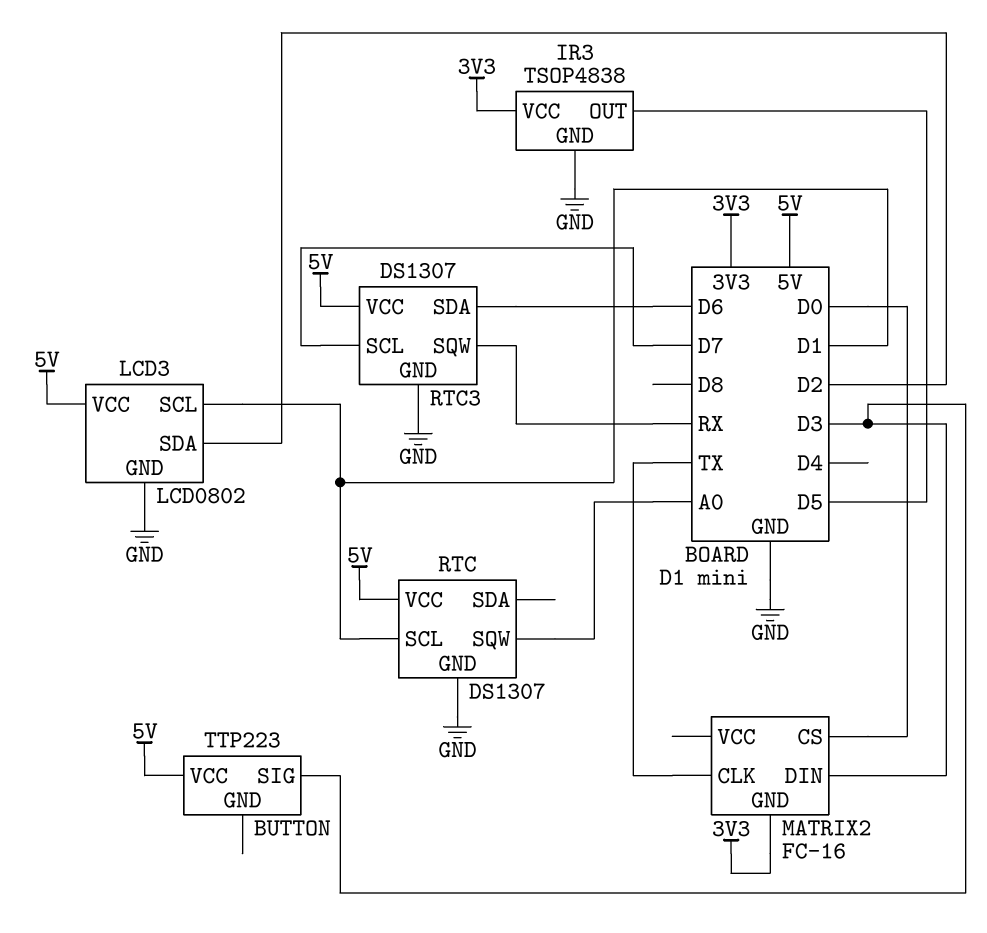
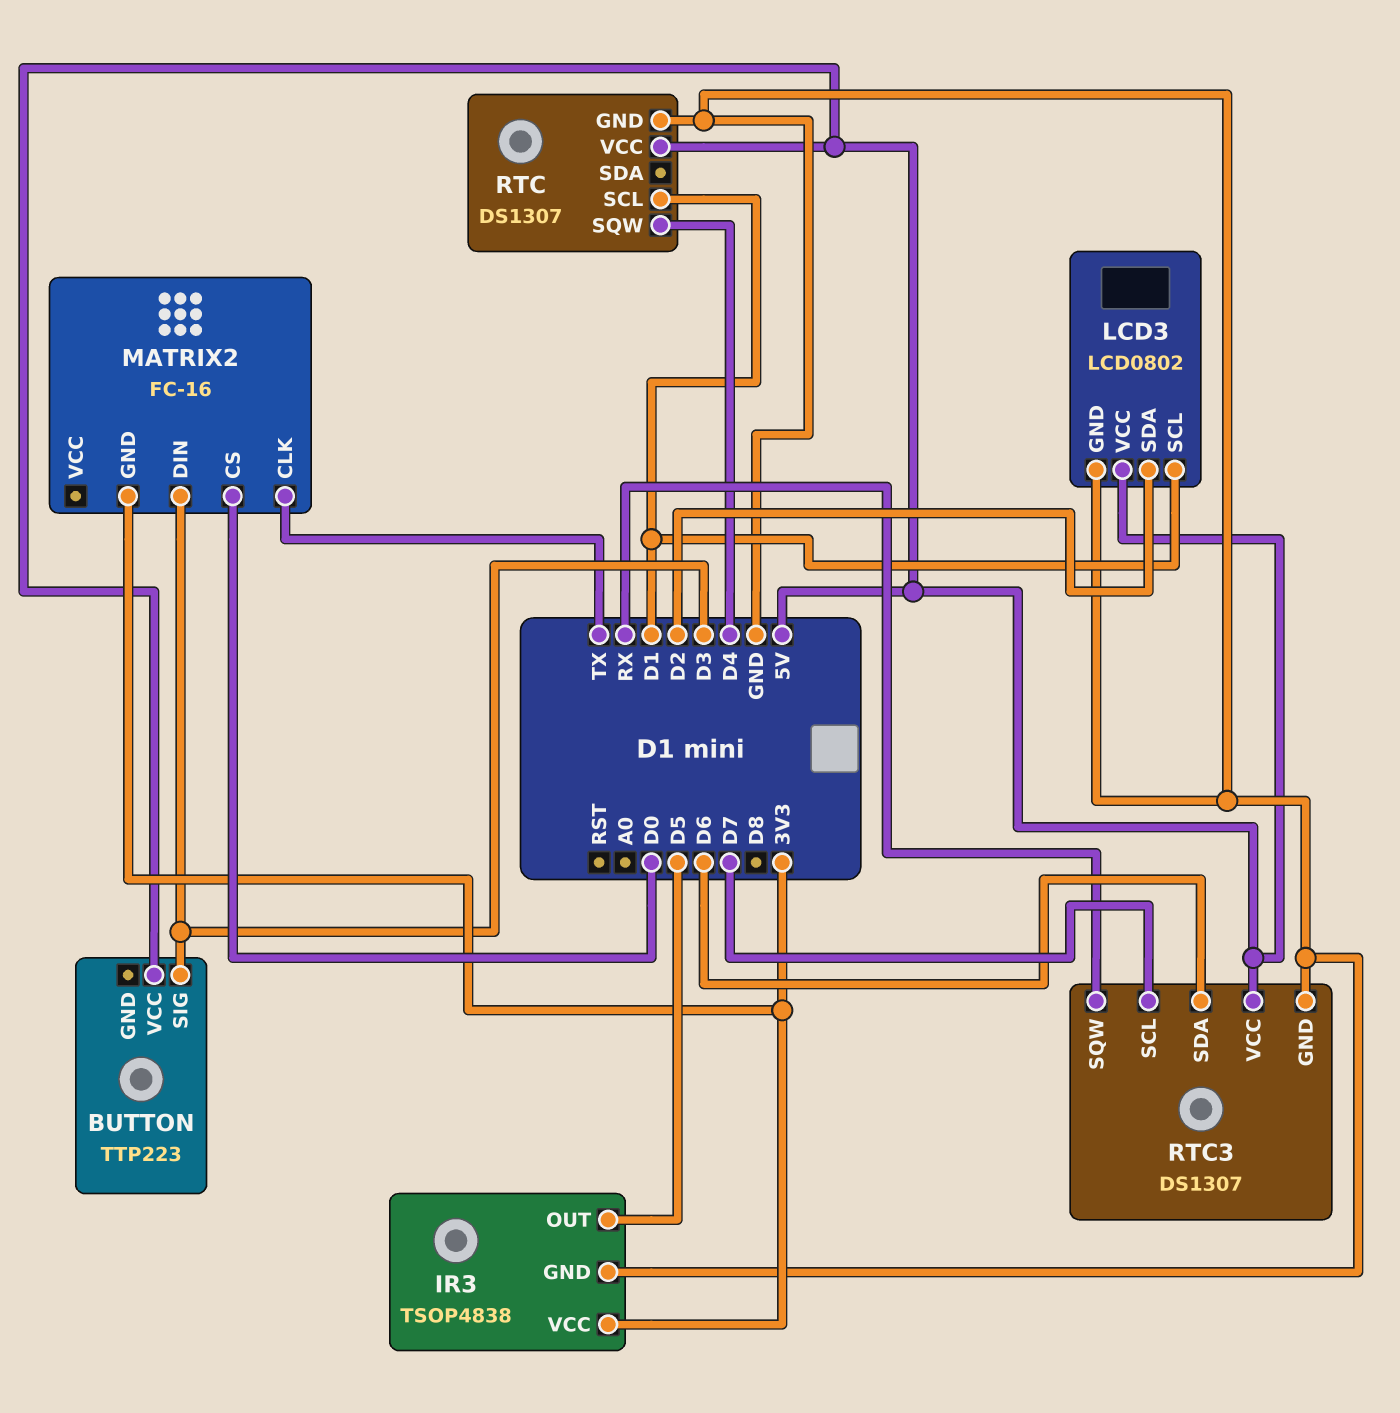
RTC pin SQW: A0 -> D4

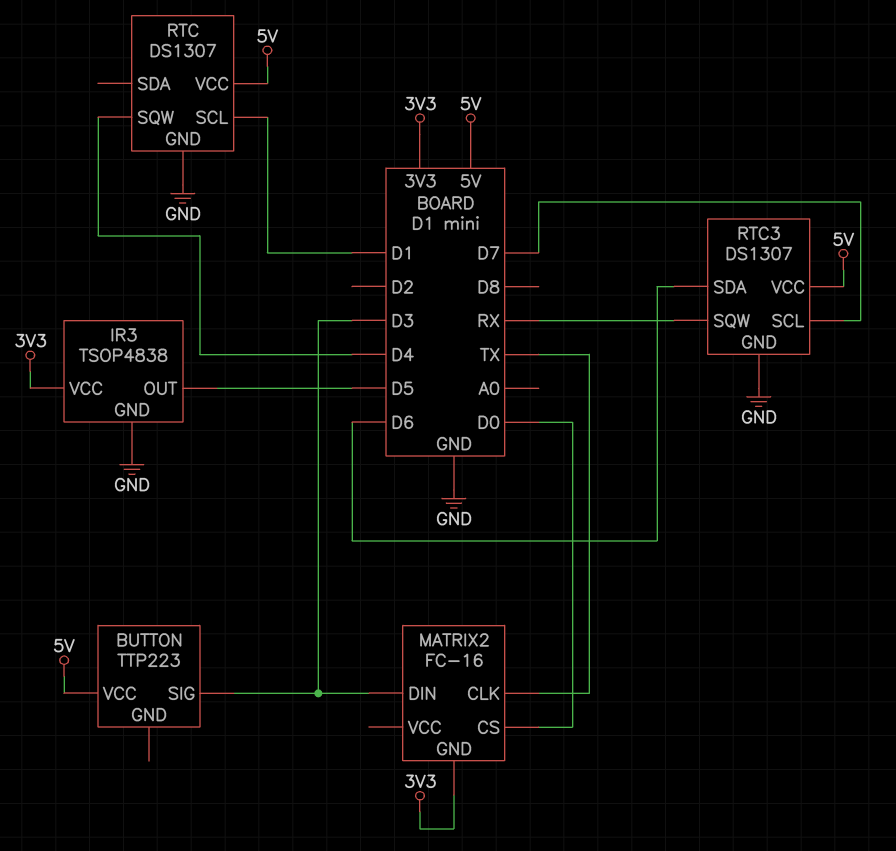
LCD3: LCD0802 -> none
LCD3 pin GND: GND -> none
LCD3 pin SCL: D1 -> none
LCD3 pin SDA: D2 -> none
LCD3 pin VCC: 5V -> none

